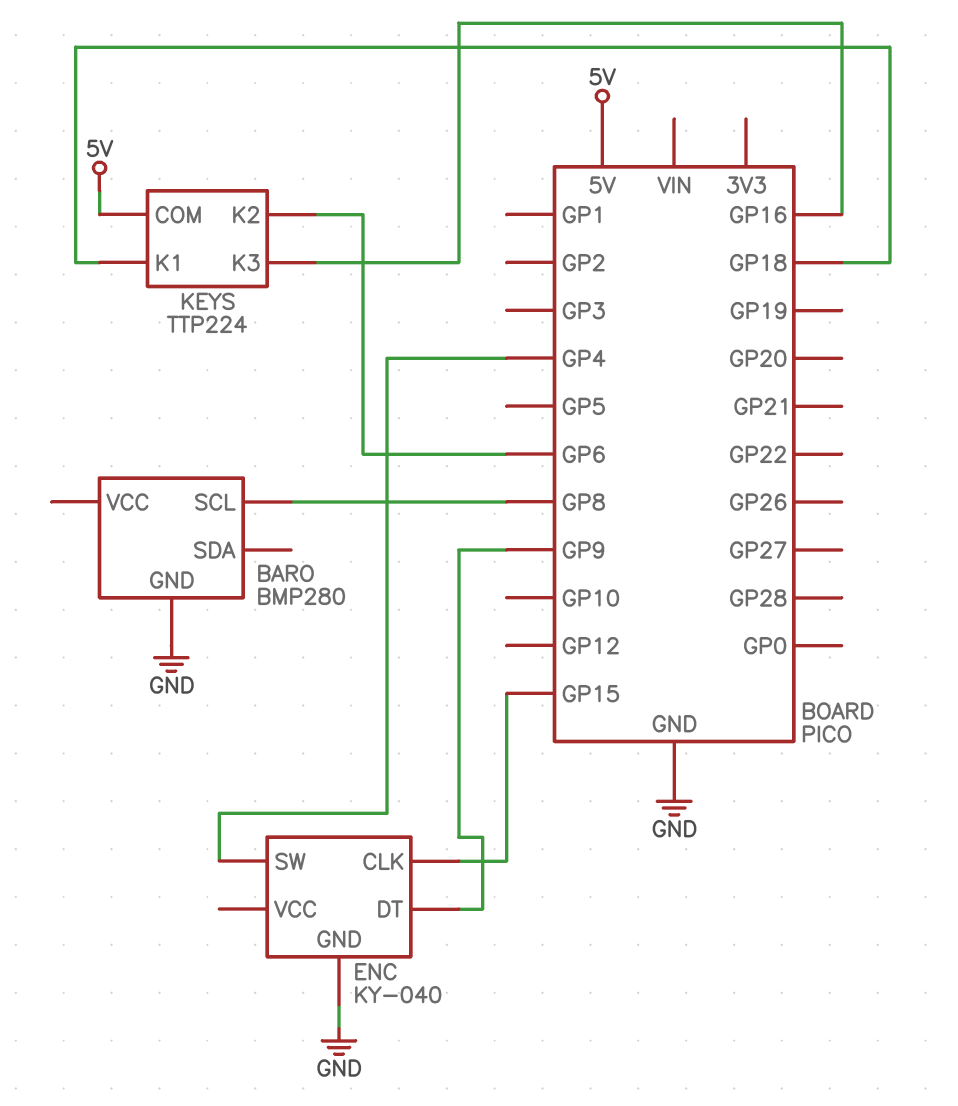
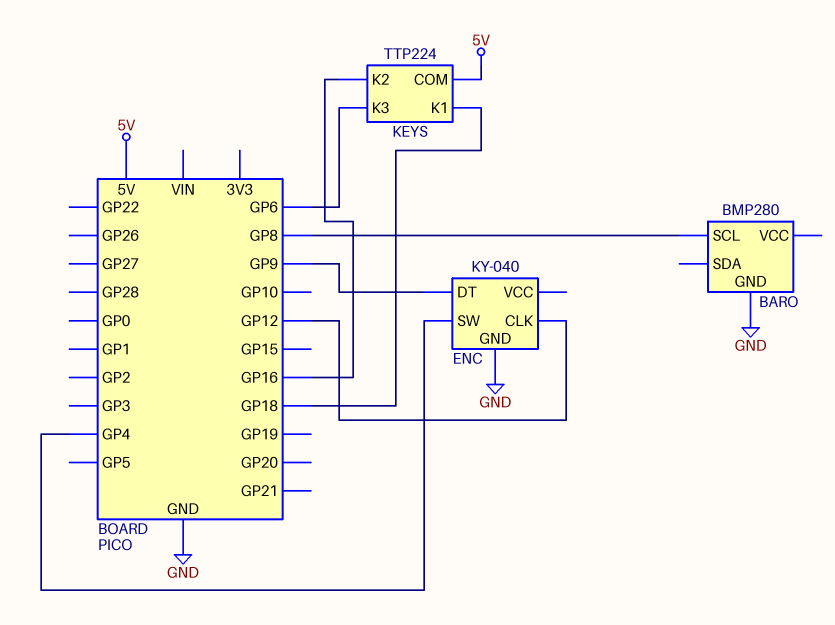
ENC pin CLK: GP15 -> GP12
KEYS pin K2: GP6 -> GP16
KEYS pin K3: GP16 -> GP6

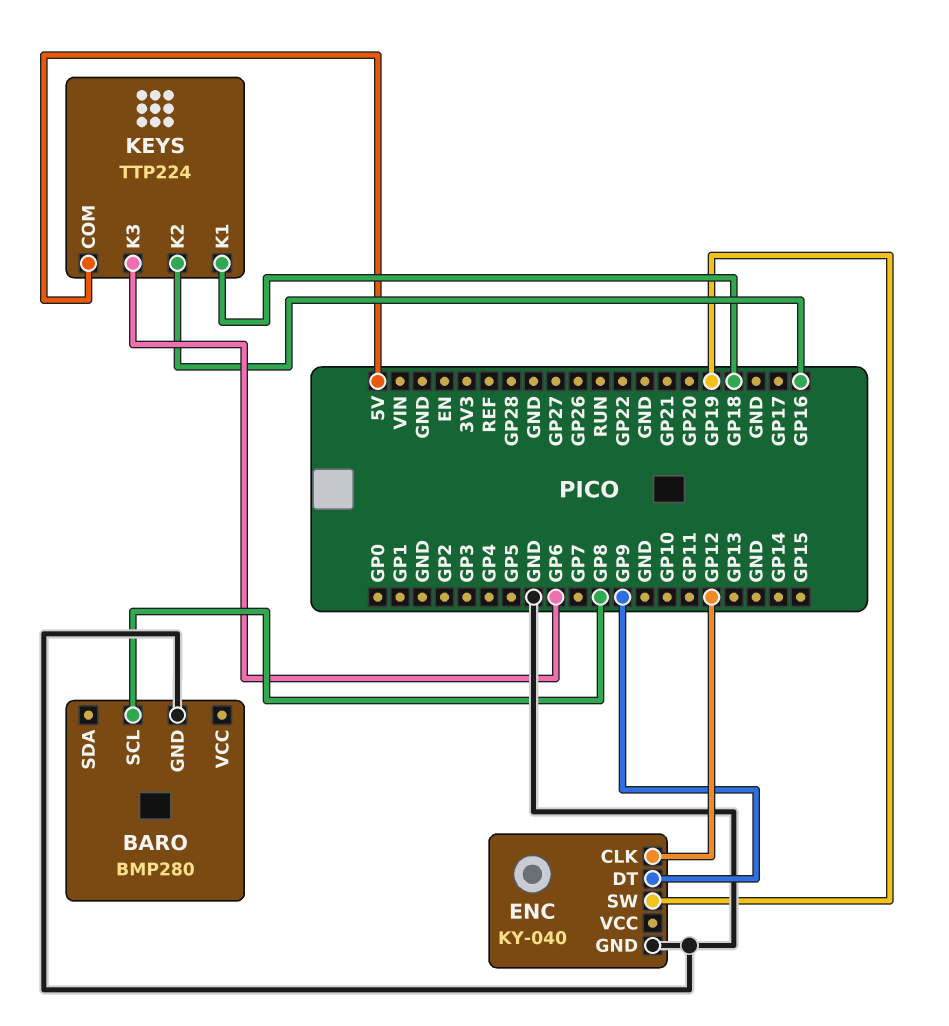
ENC pin SW: GP4 -> GP19

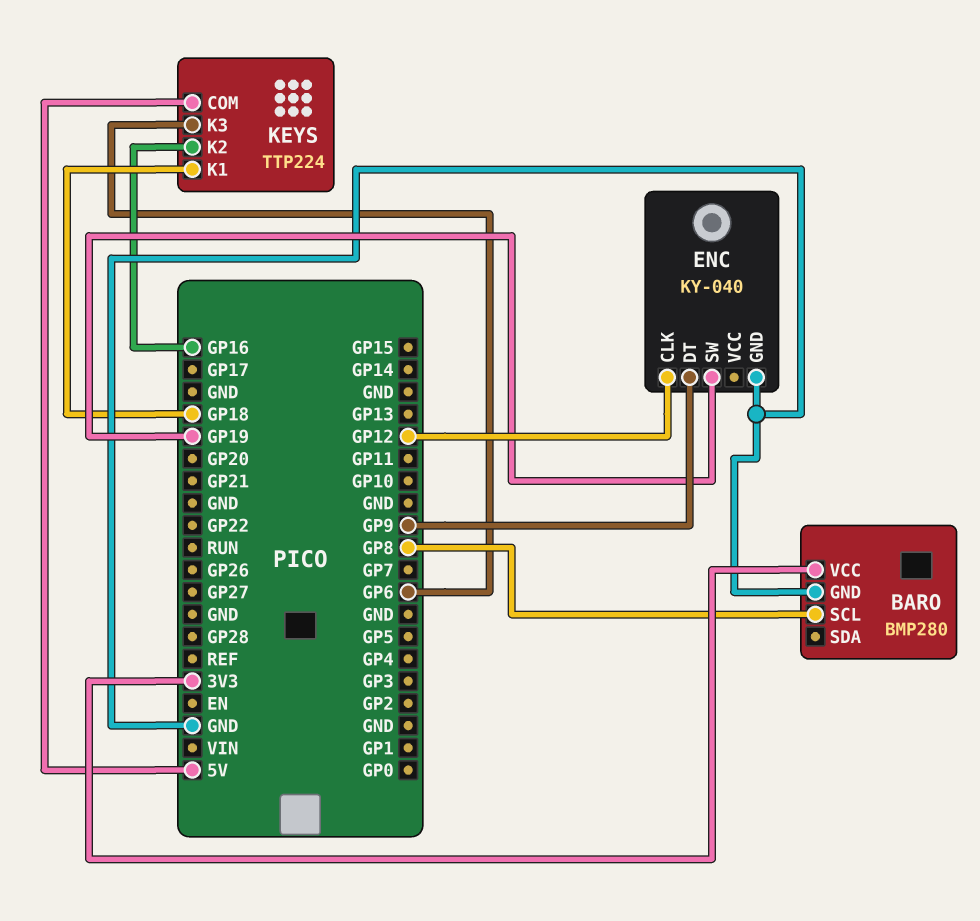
BARO pin VCC: none -> 3V3

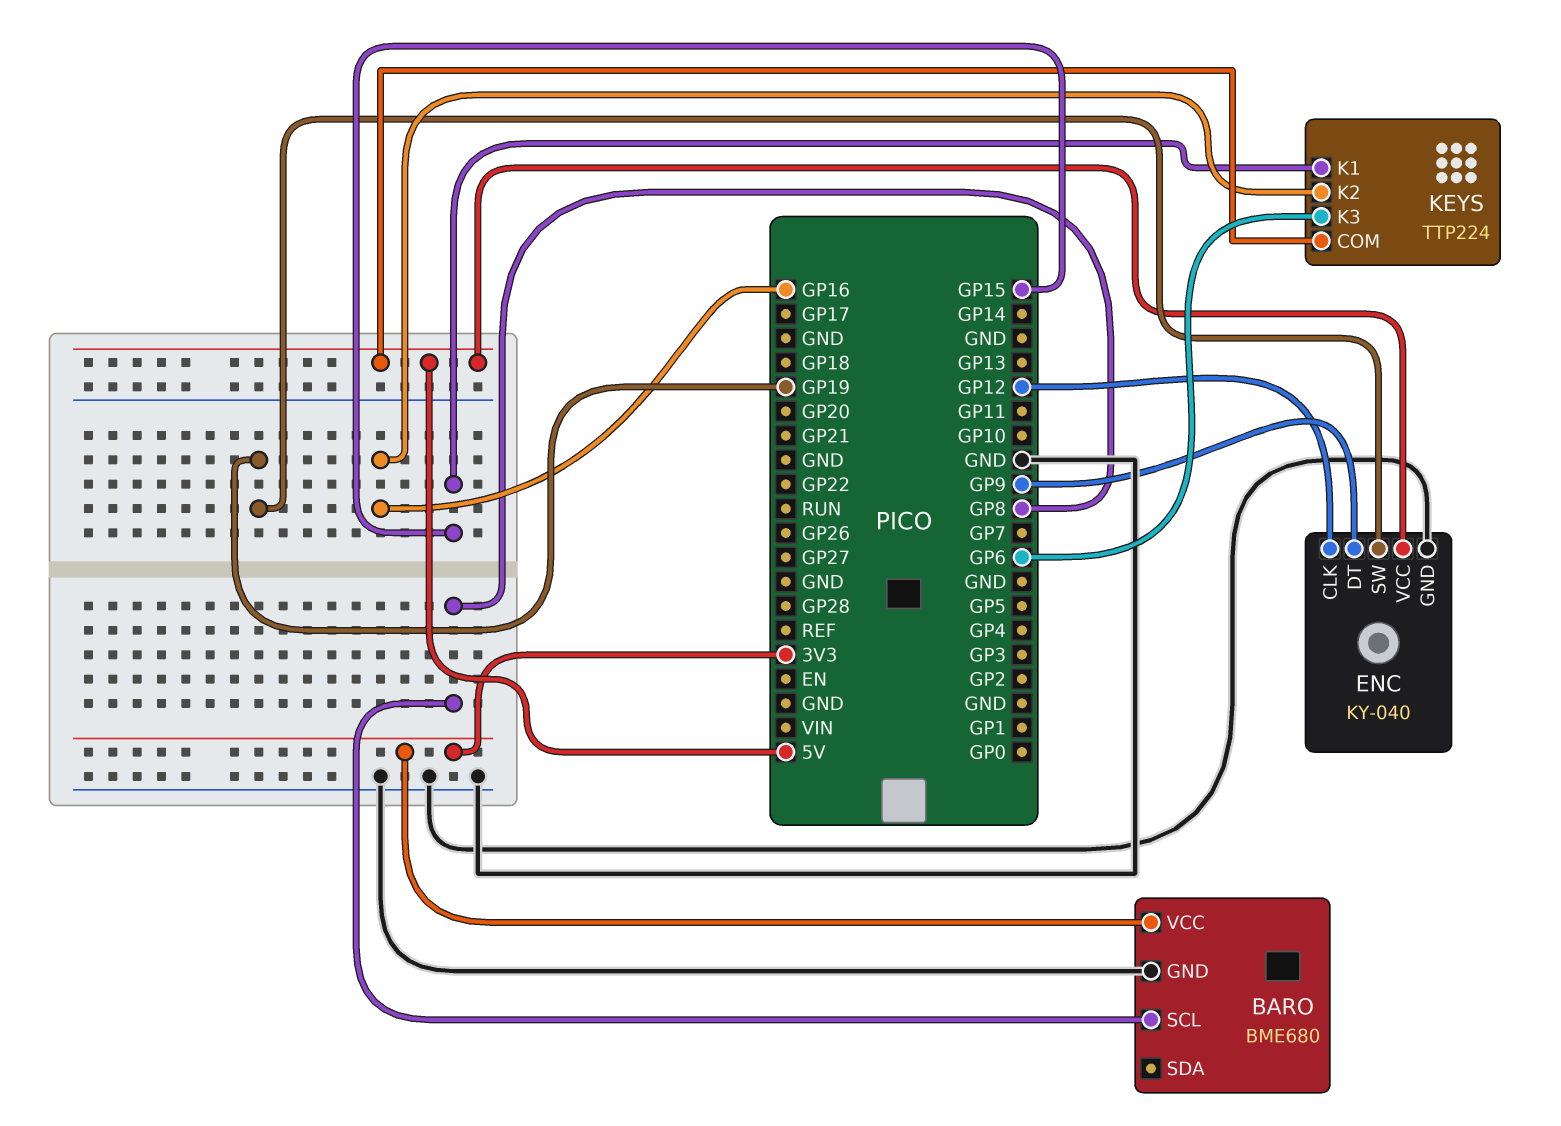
BARO: BMP280 -> BME680
ENC pin VCC: none -> 5V
KEYS pin K1: GP18 -> GP15

